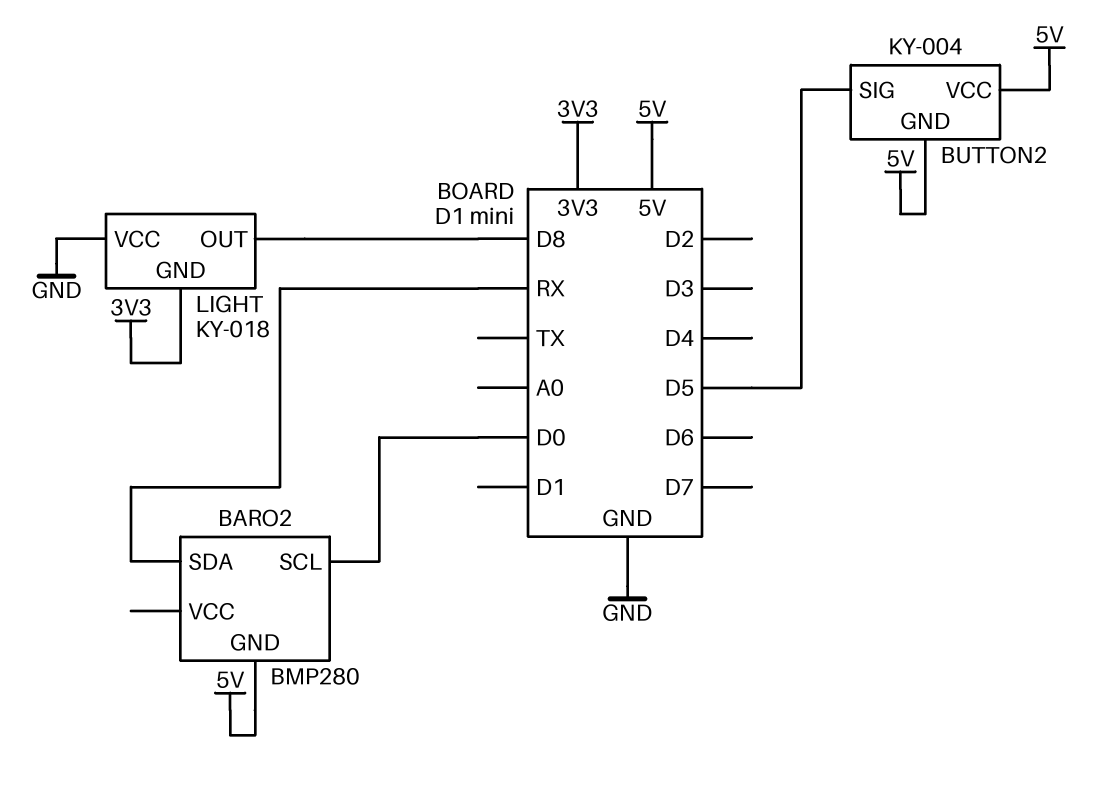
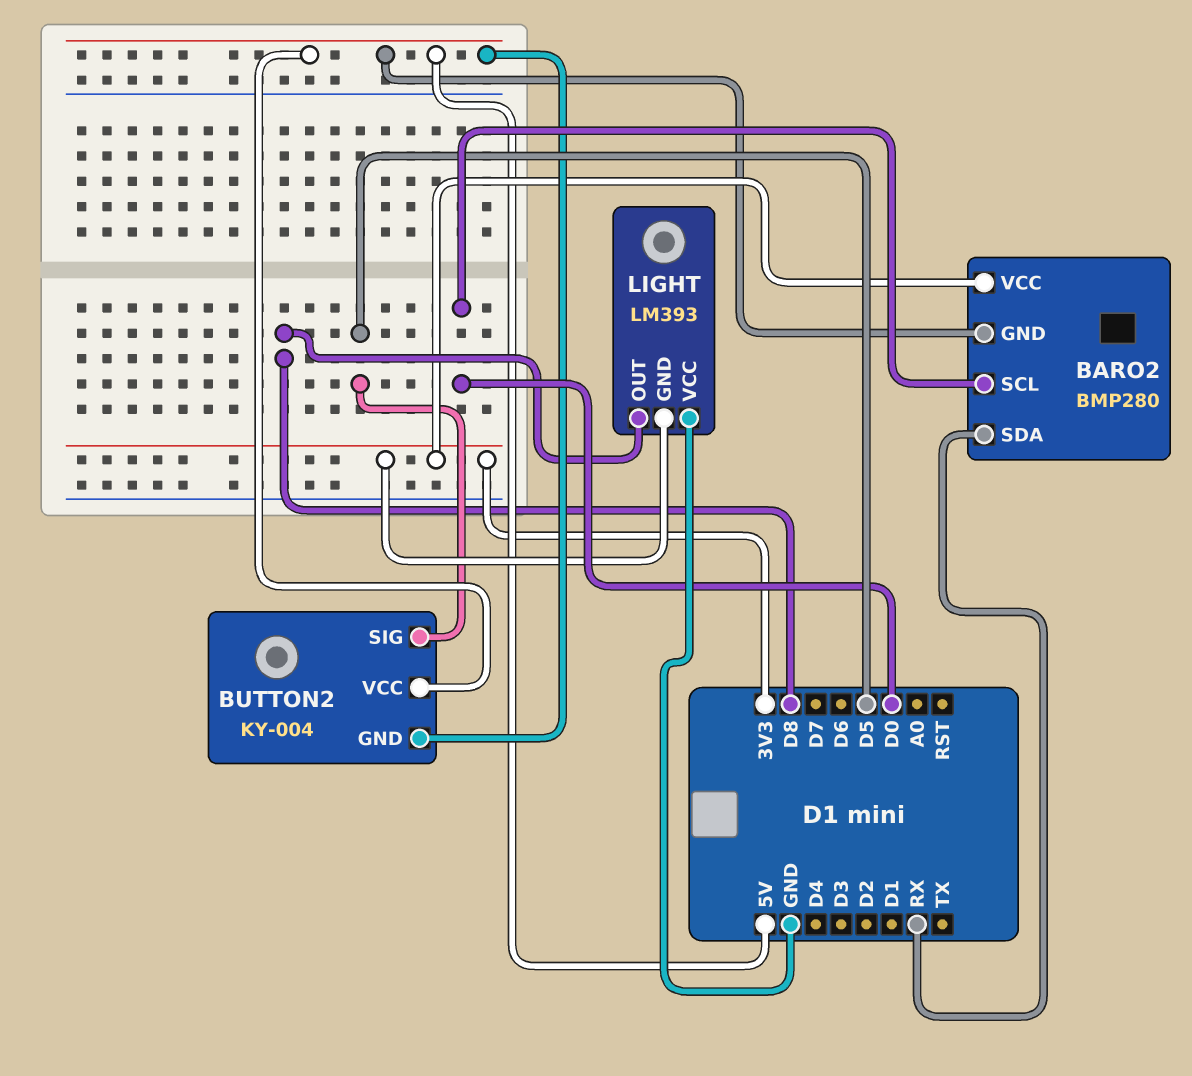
BARO2 pin VCC: none -> 3V3
LIGHT: KY-018 -> LM393

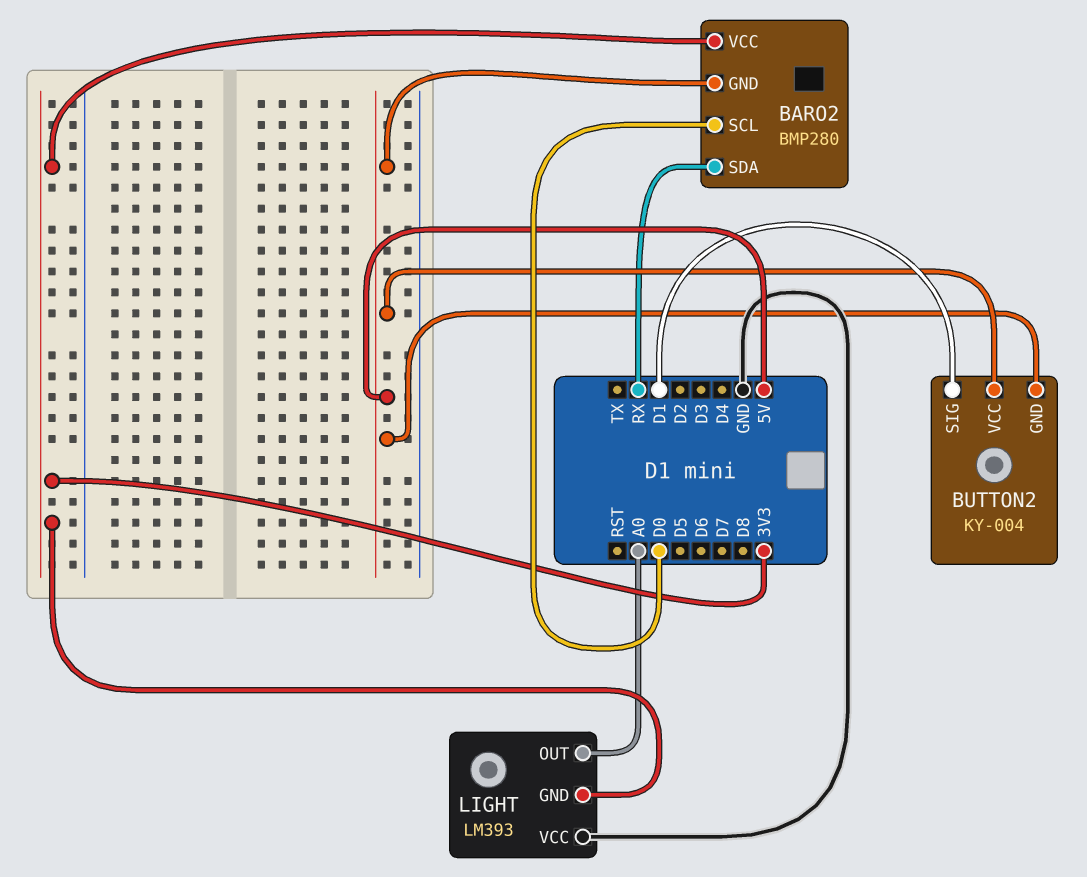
BUTTON2 pin SIG: D5 -> D1
LIGHT pin OUT: D8 -> A0

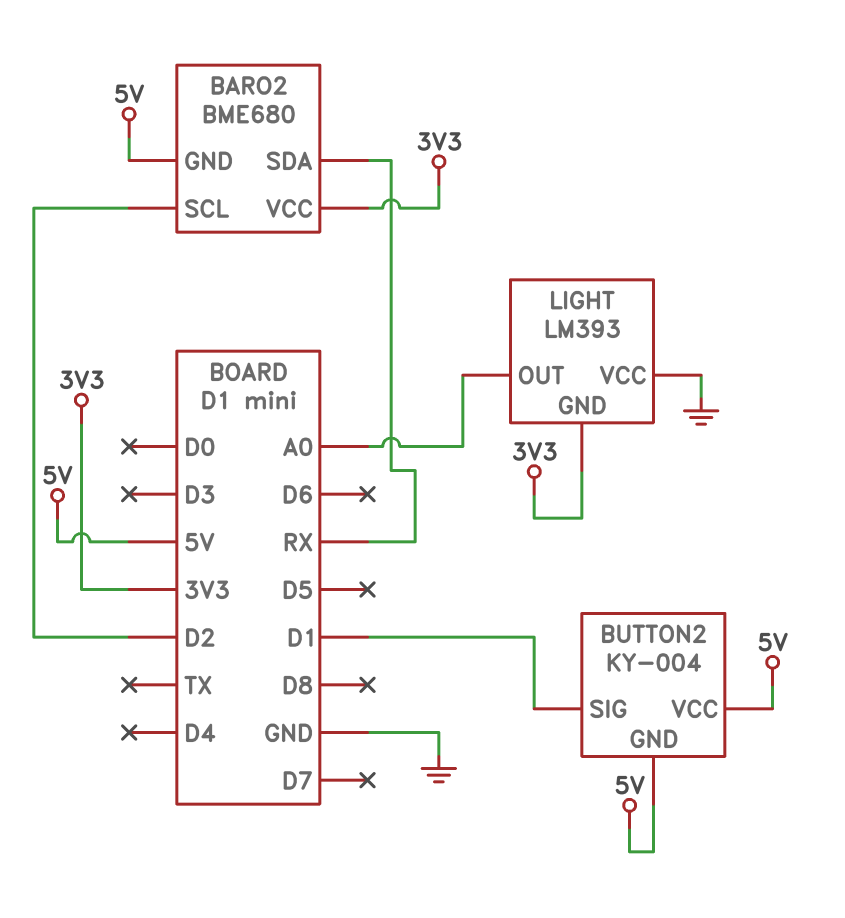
BARO2: BMP280 -> BME680
BARO2 pin SCL: D0 -> D2

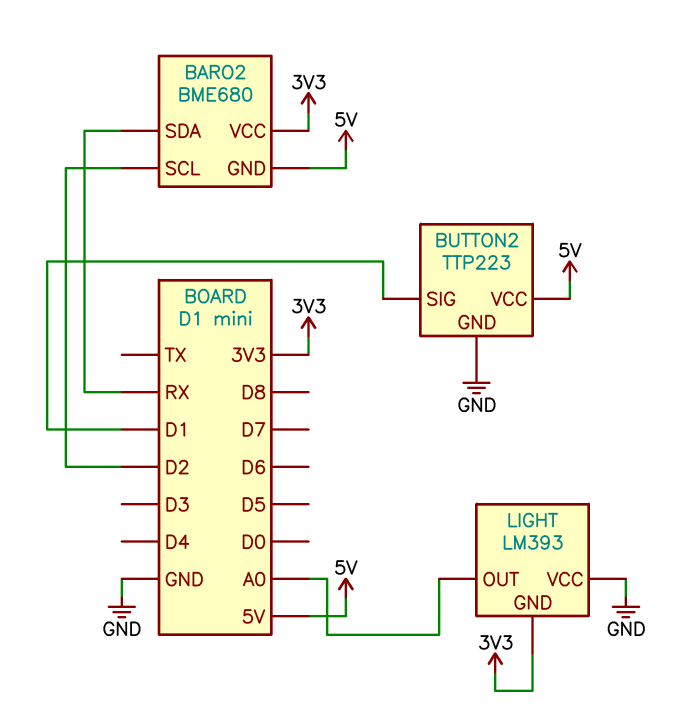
BUTTON2: KY-004 -> TTP223
BUTTON2 pin GND: 5V -> GND

